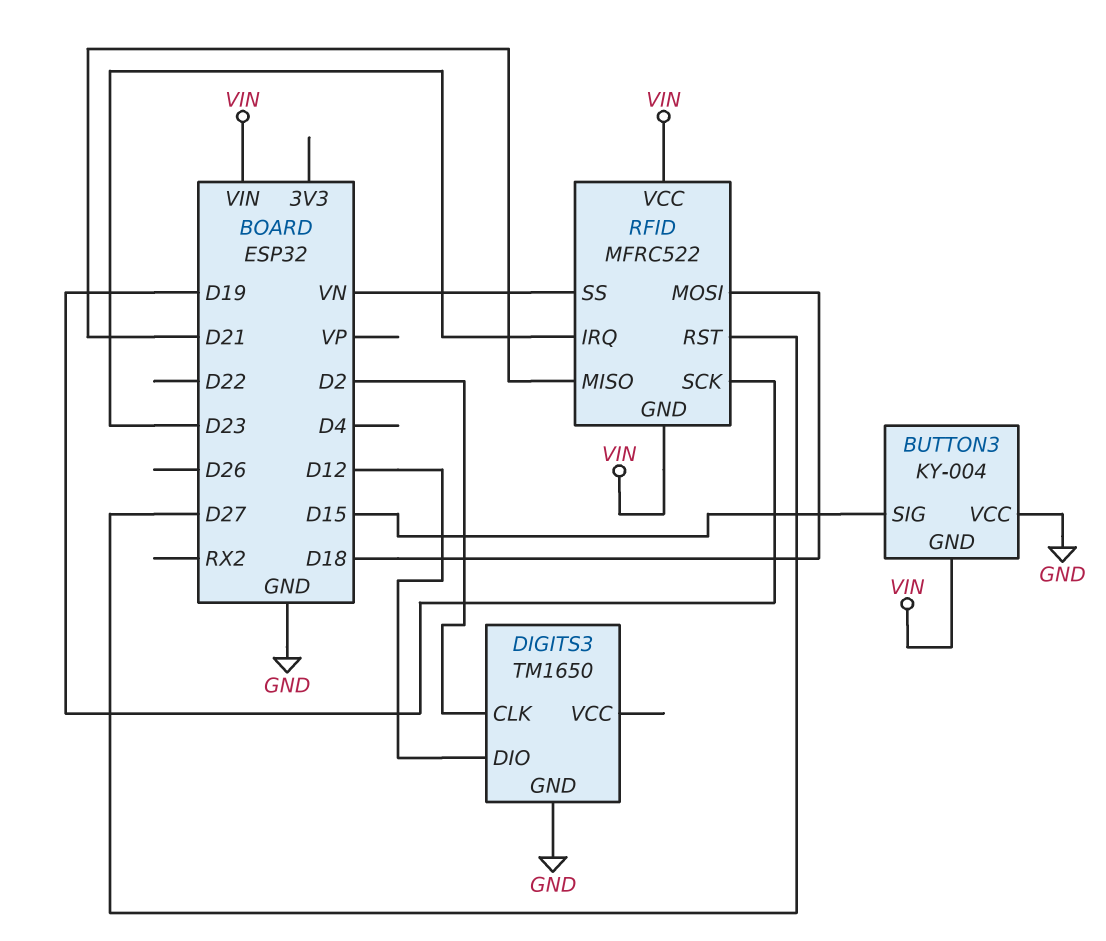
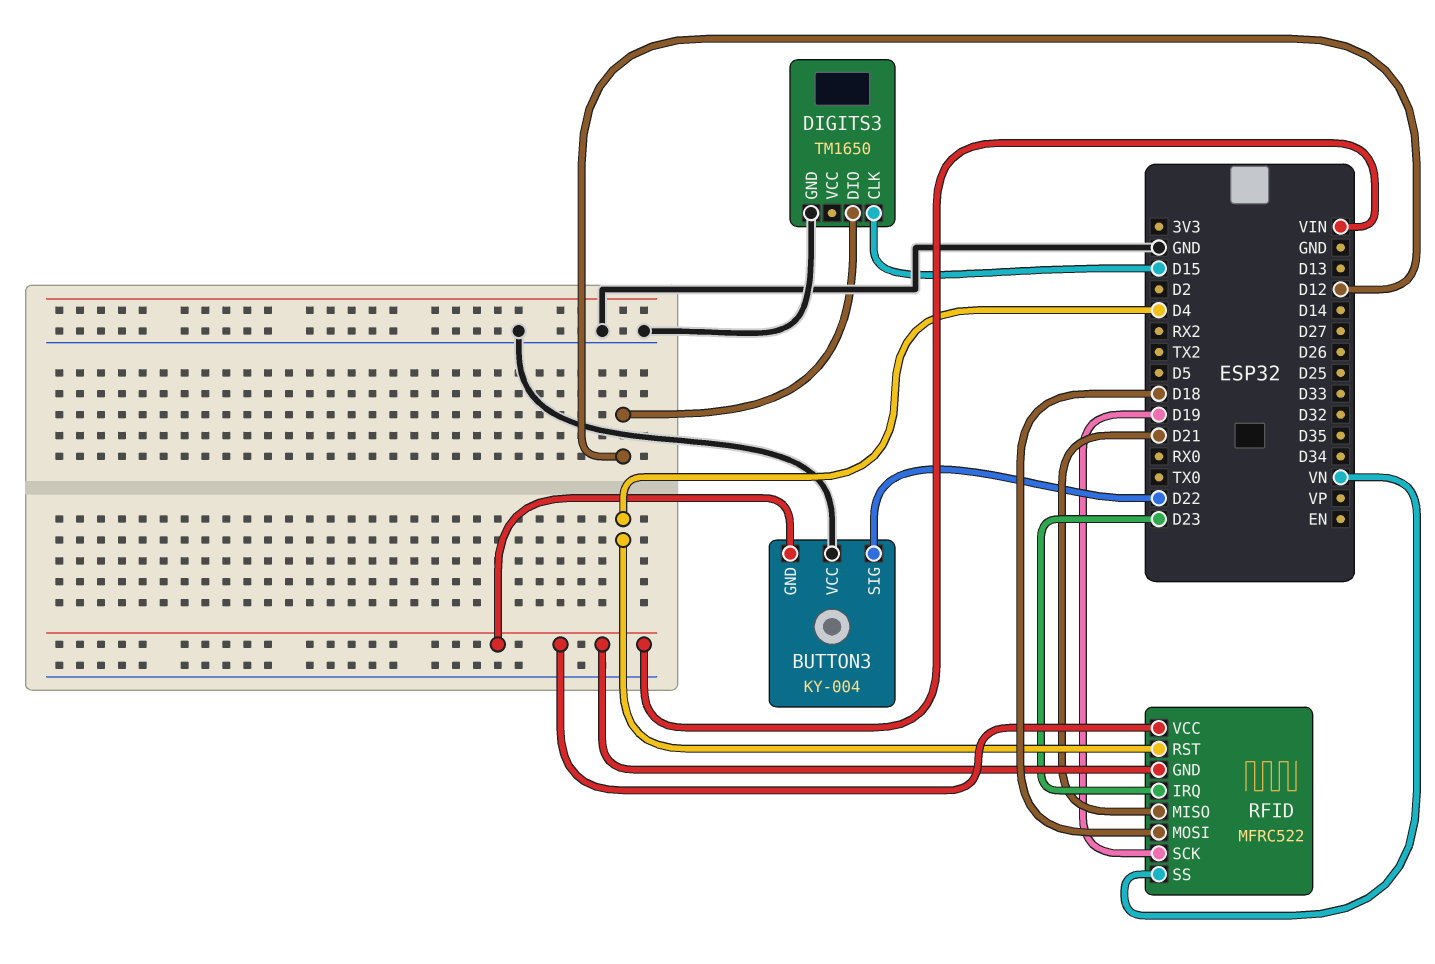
BUTTON3 pin SIG: D15 -> D22
DIGITS3 pin CLK: D2 -> D15
RFID pin RST: D27 -> D4

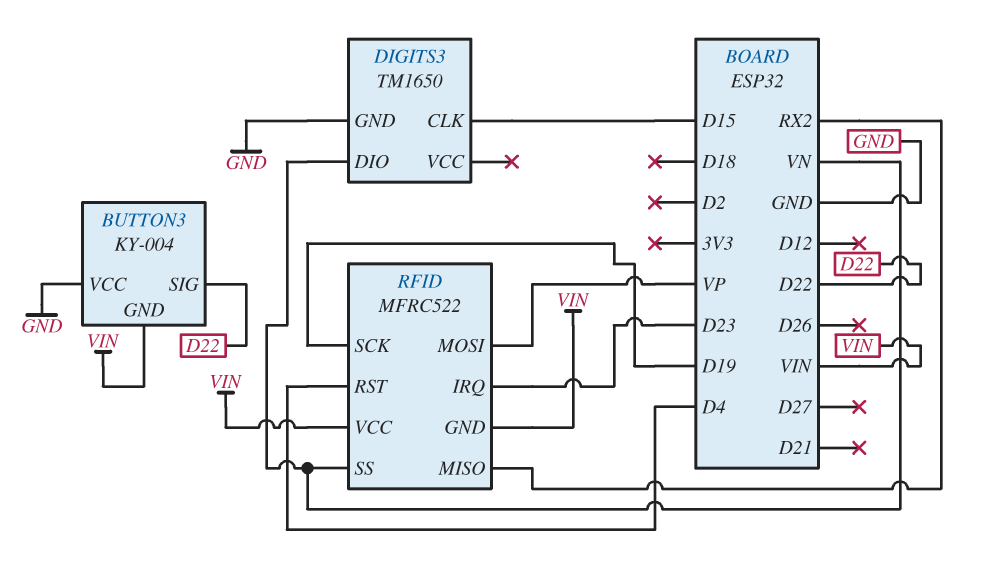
DIGITS3 pin DIO: D12 -> VN
RFID pin MISO: D21 -> RX2
RFID pin MOSI: D18 -> VP

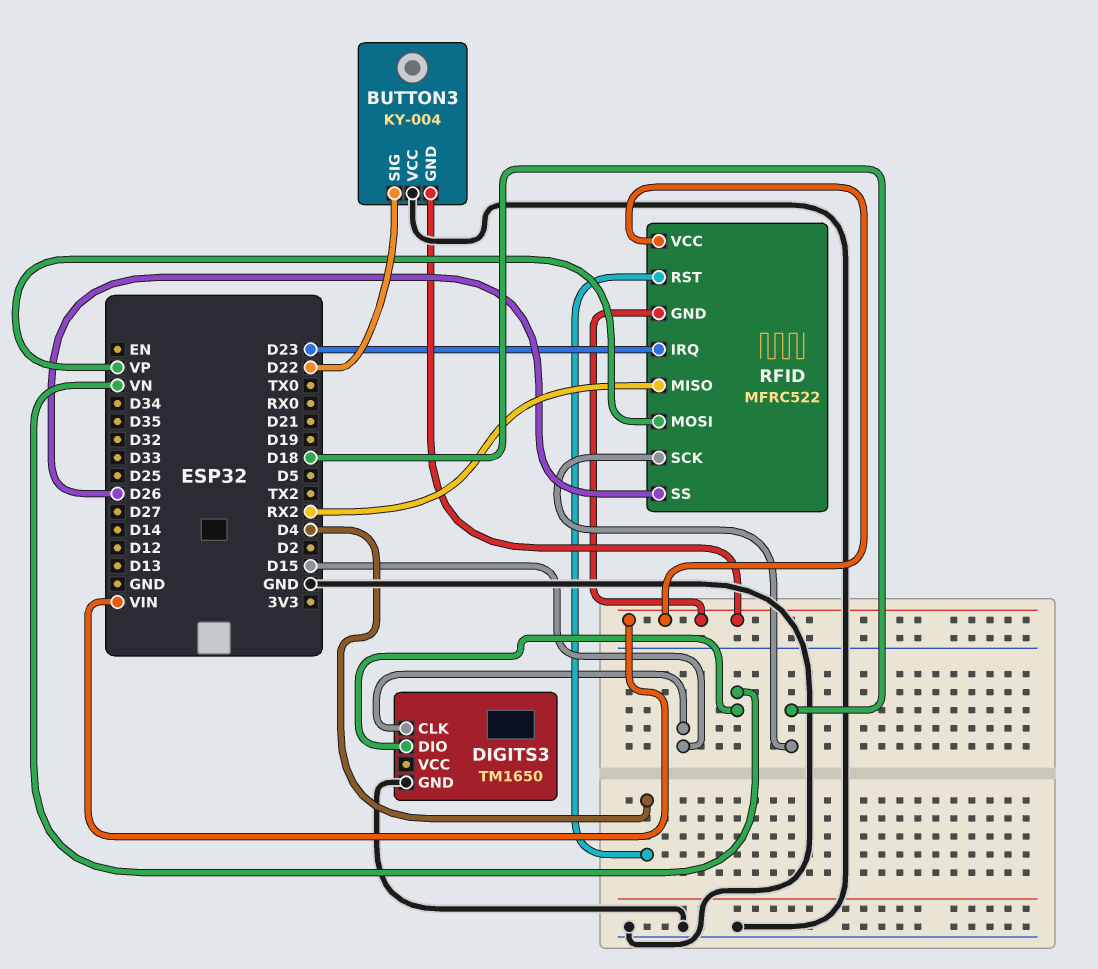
RFID pin SCK: D19 -> D18
RFID pin SS: VN -> D26

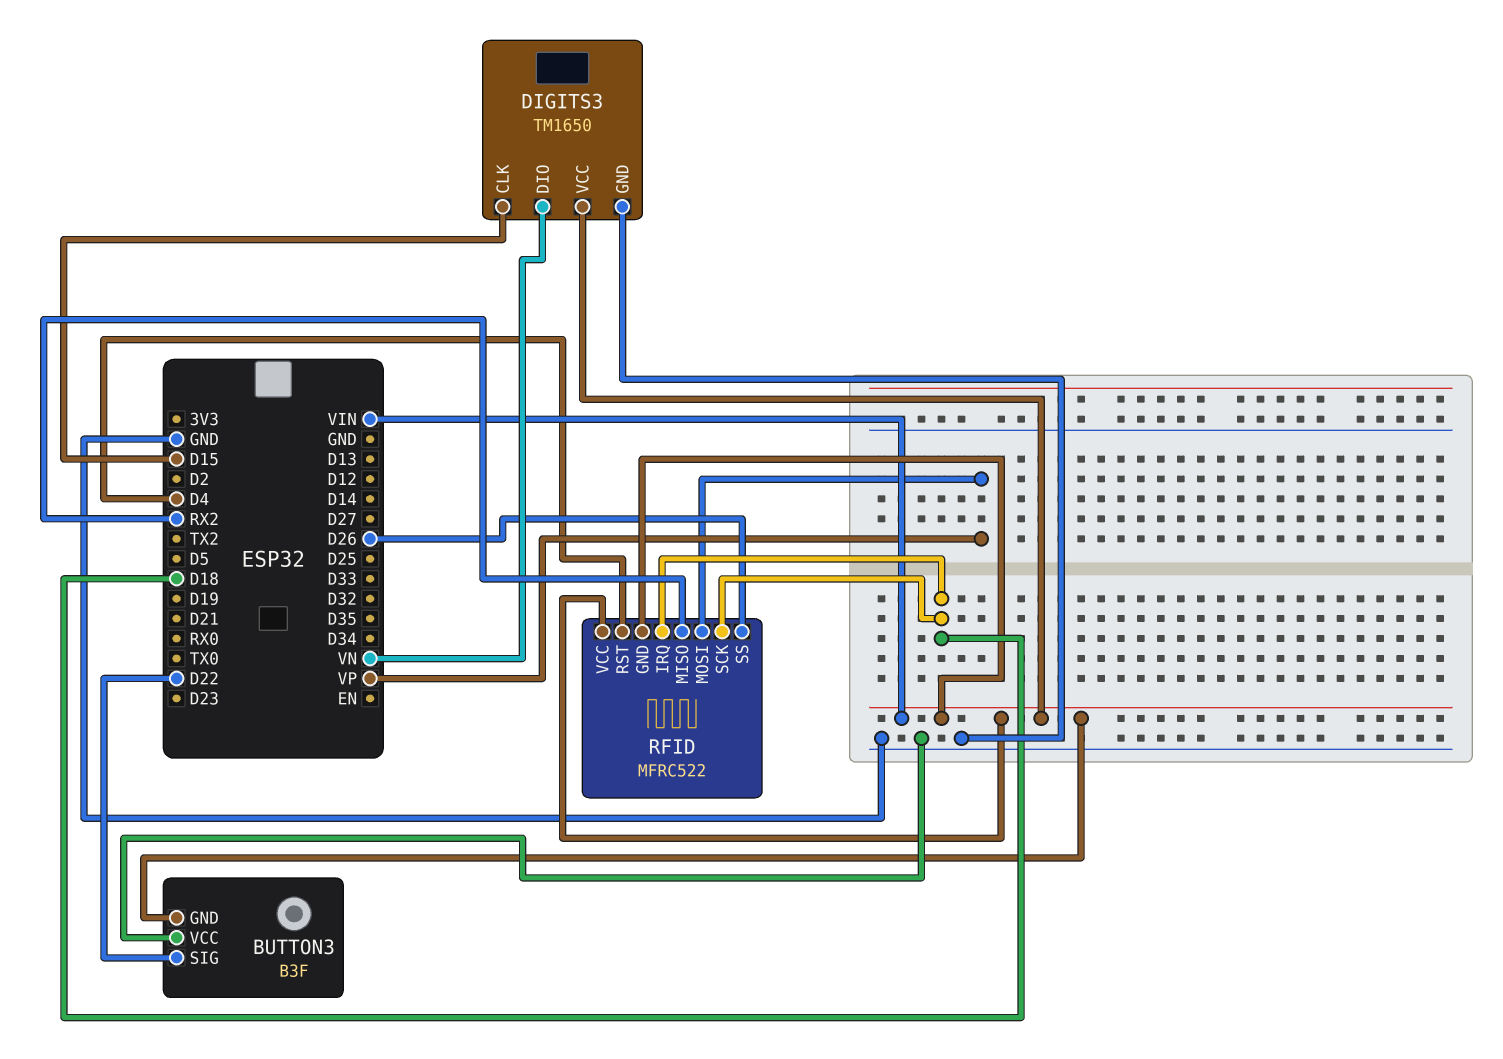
BUTTON3: KY-004 -> B3F
DIGITS3 pin VCC: none -> VIN
RFID pin IRQ: D23 -> D18

